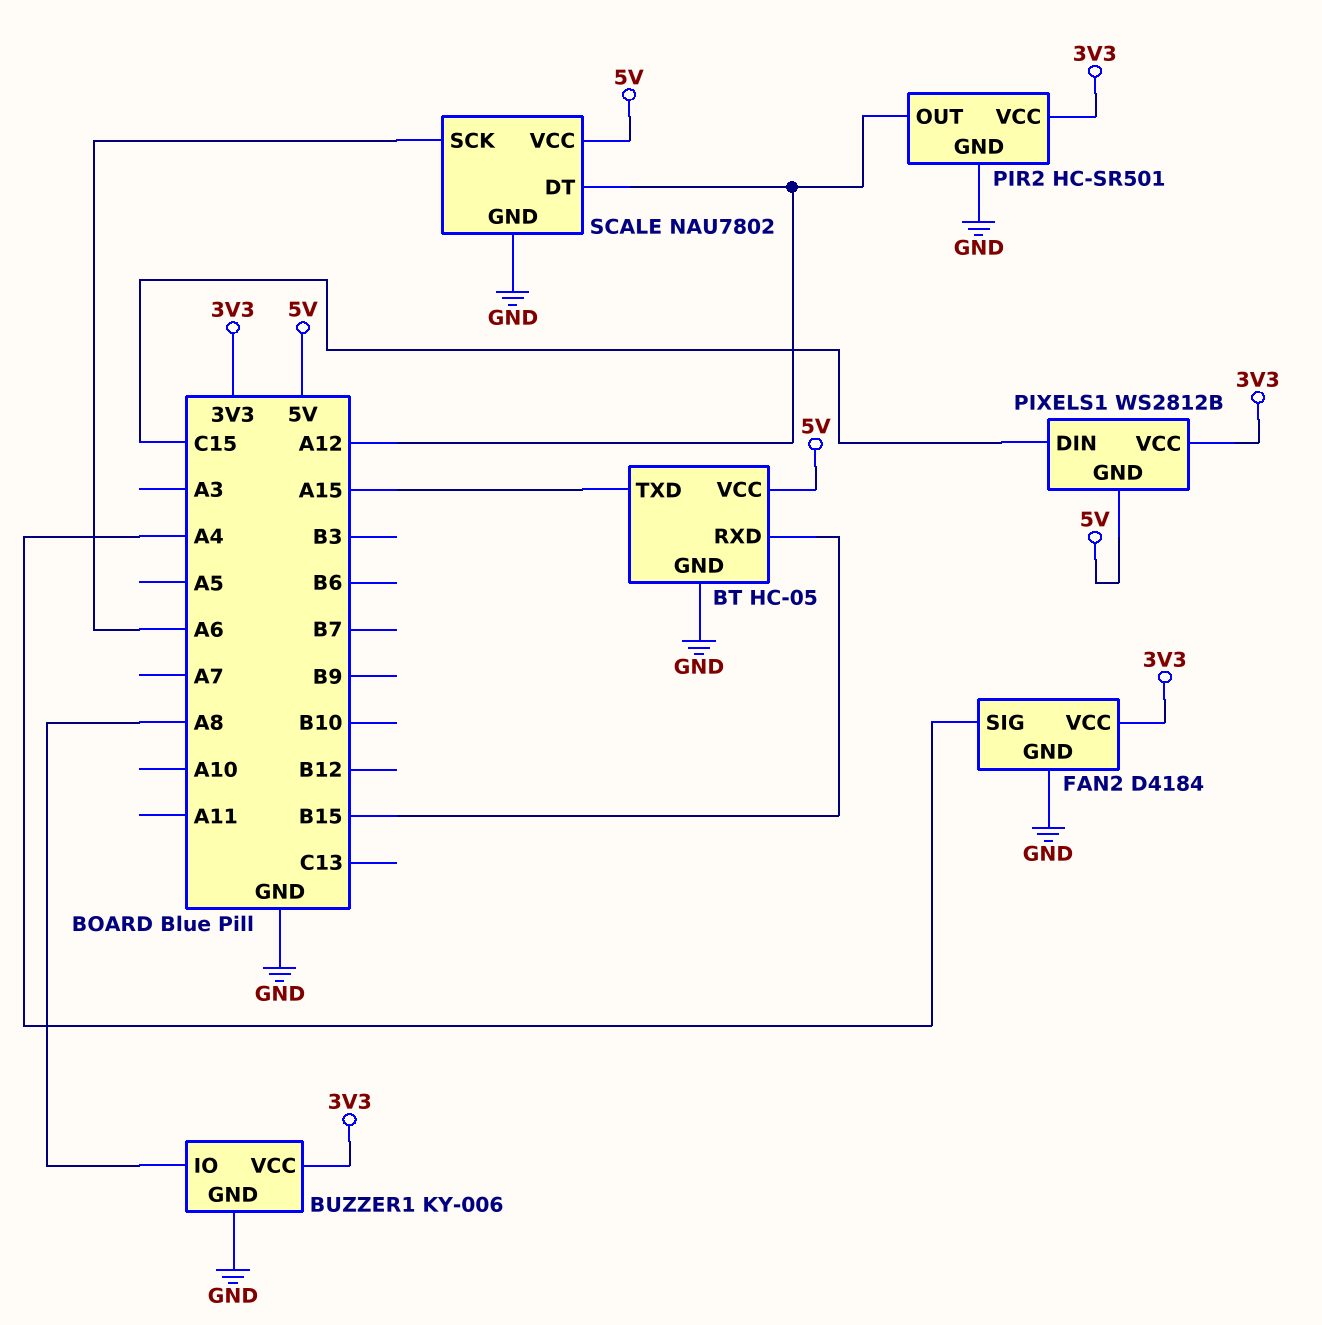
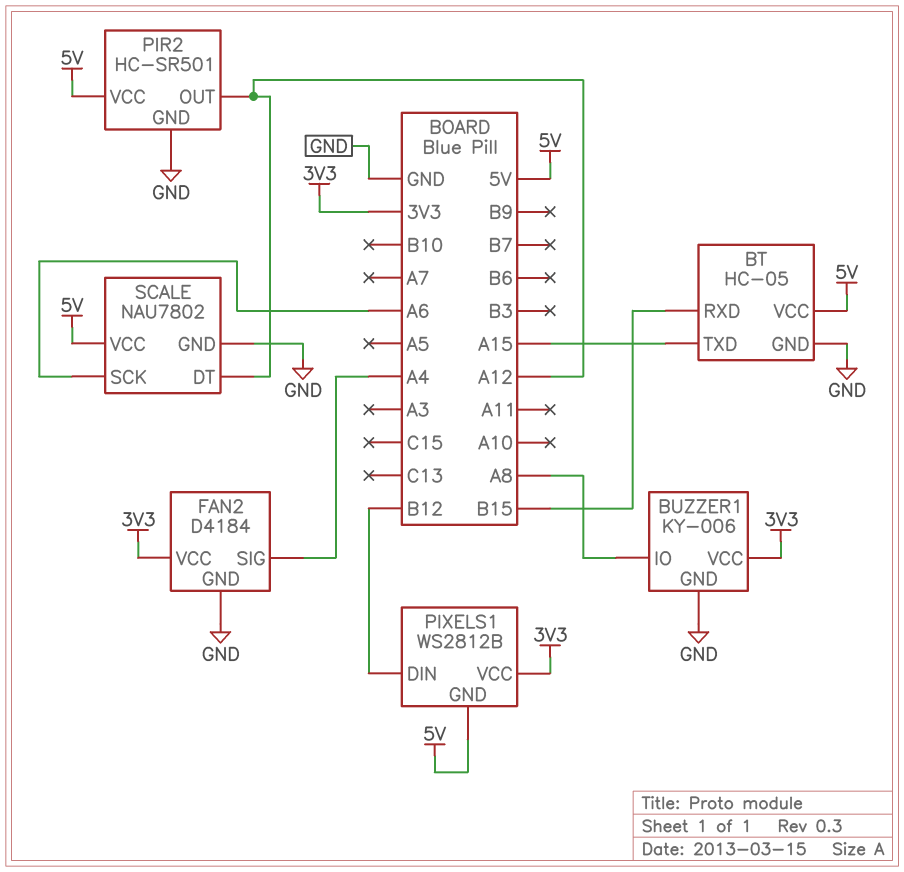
PIR2 pin VCC: 3V3 -> 5V
PIXELS1 pin DIN: C15 -> B12

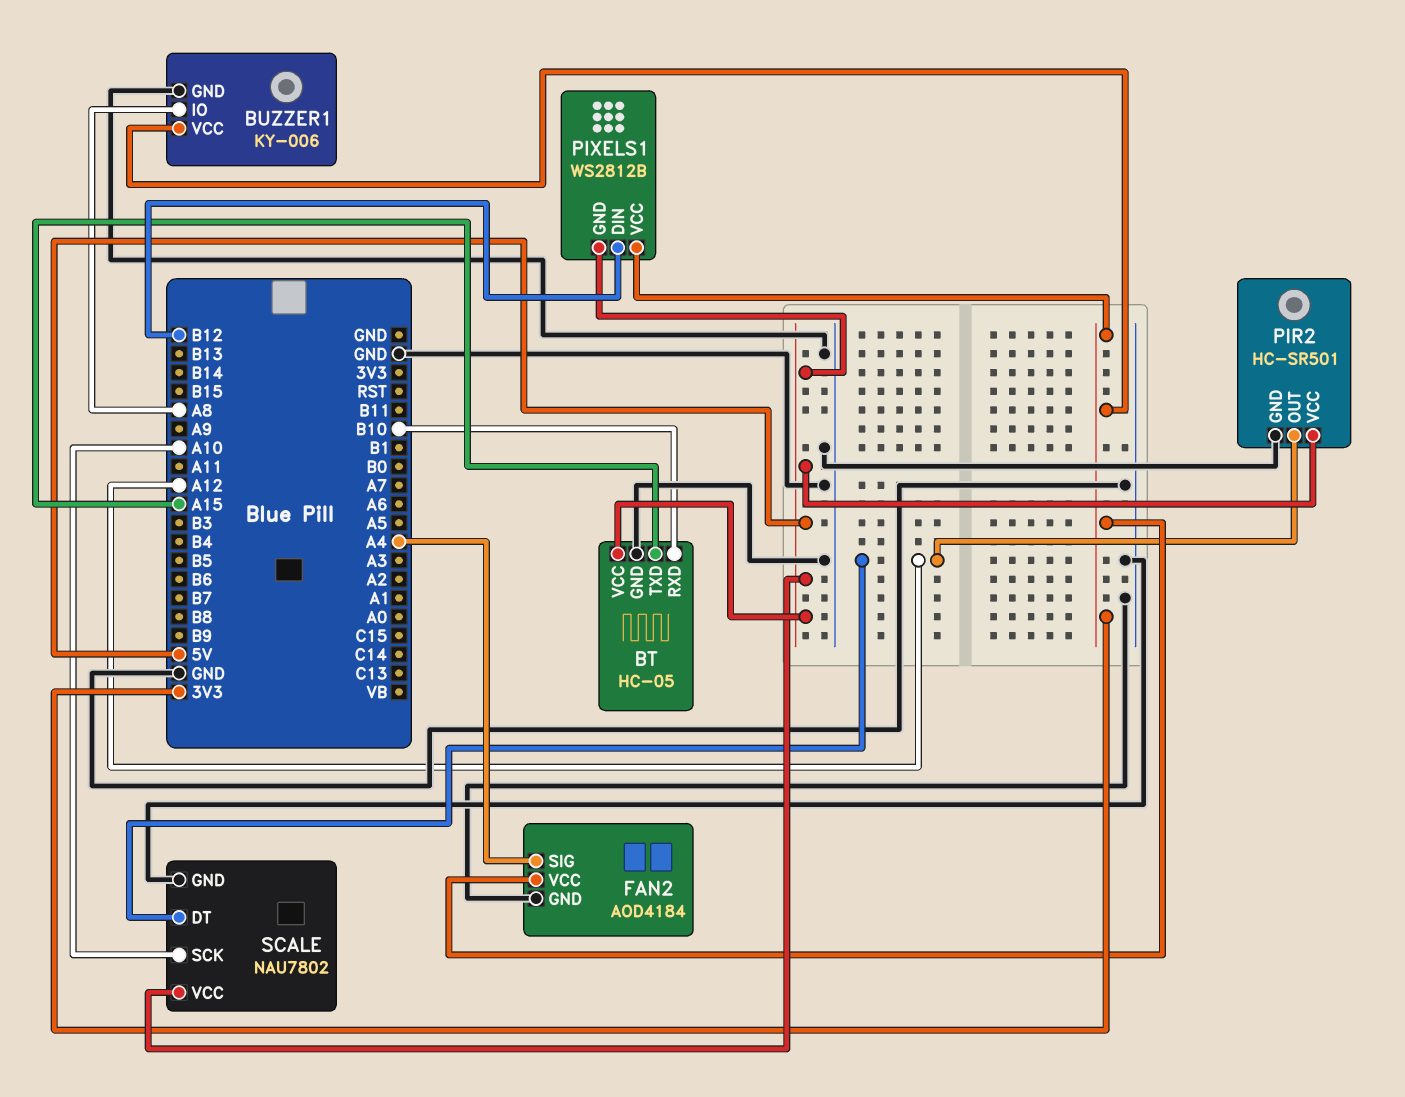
BT pin RXD: B15 -> B10
FAN2: D4184 -> AOD4184
SCALE pin SCK: A6 -> A10

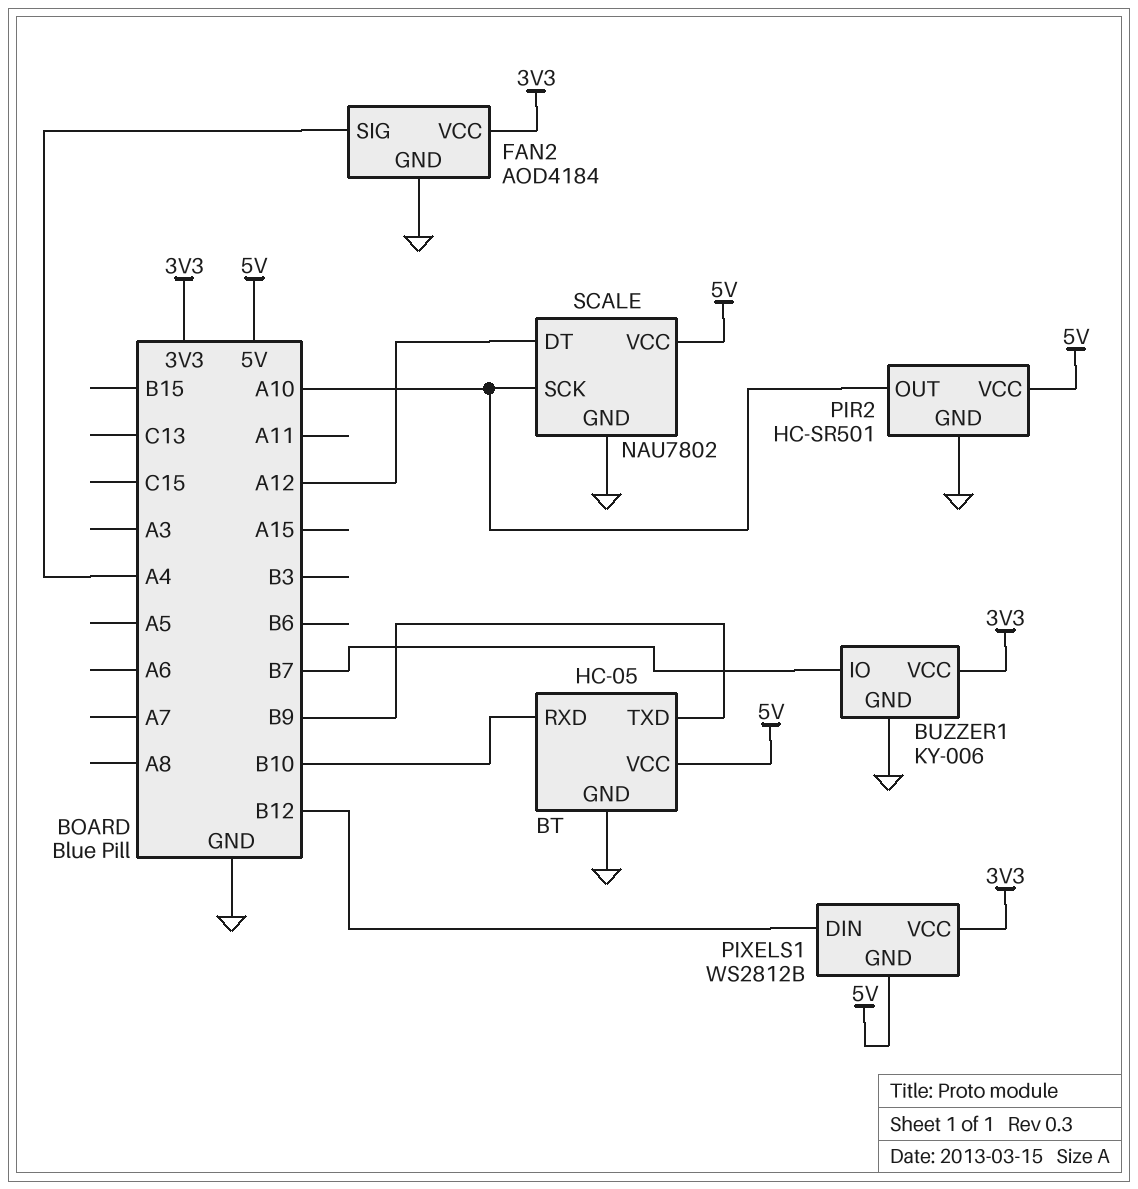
BT pin TXD: A15 -> B9
BUZZER1 pin IO: A8 -> B7
PIR2 pin OUT: A12 -> A10

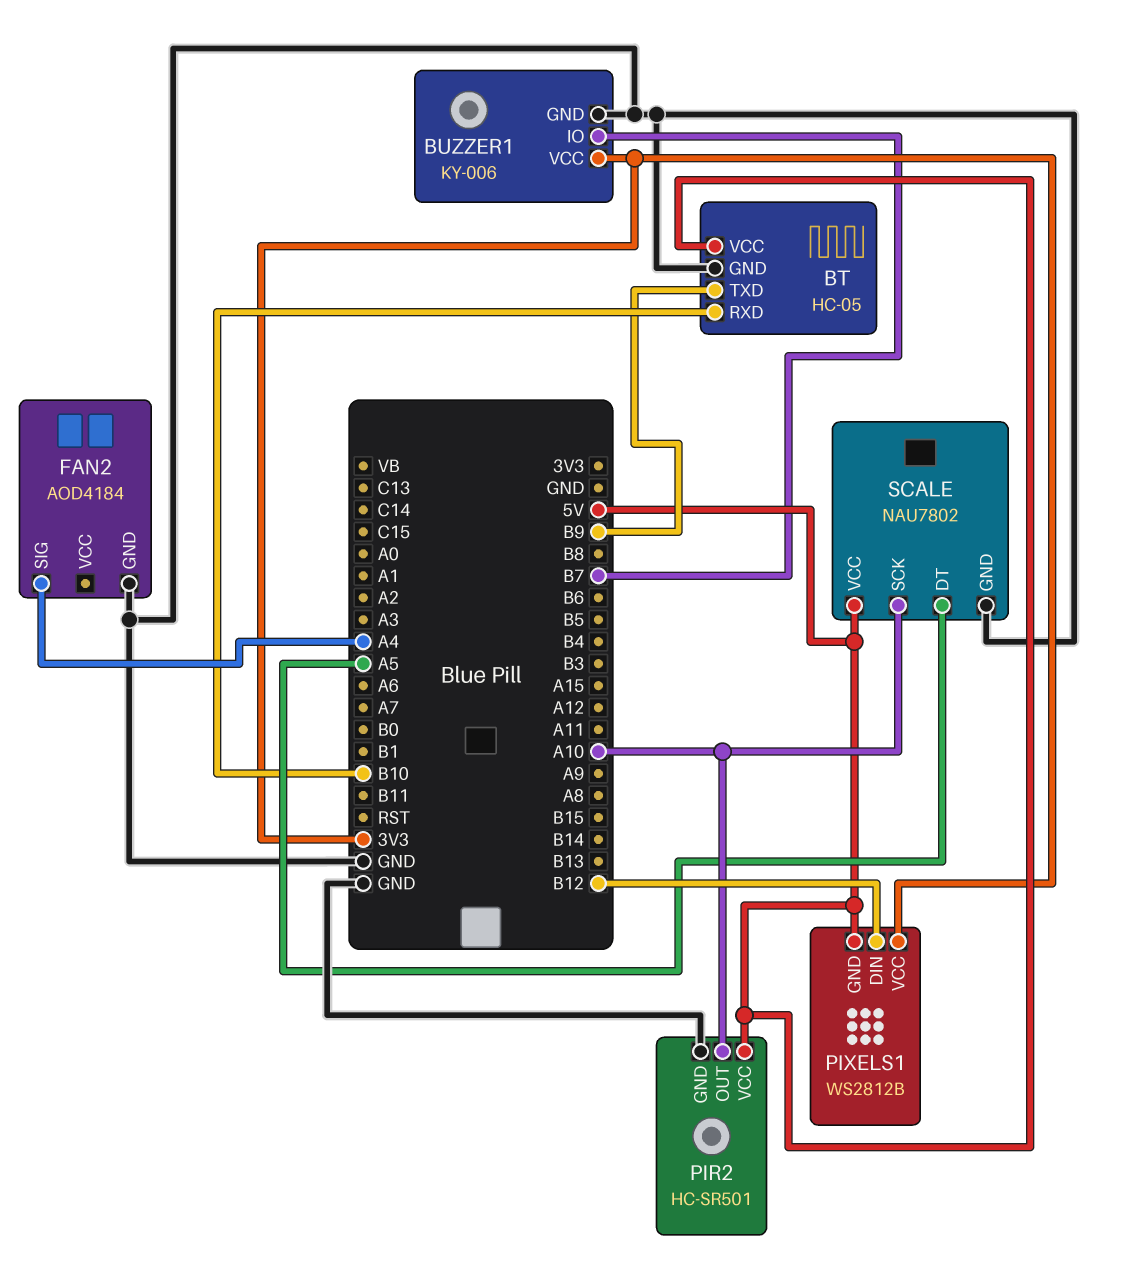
FAN2 pin VCC: 3V3 -> none
SCALE pin DT: A12 -> A5

